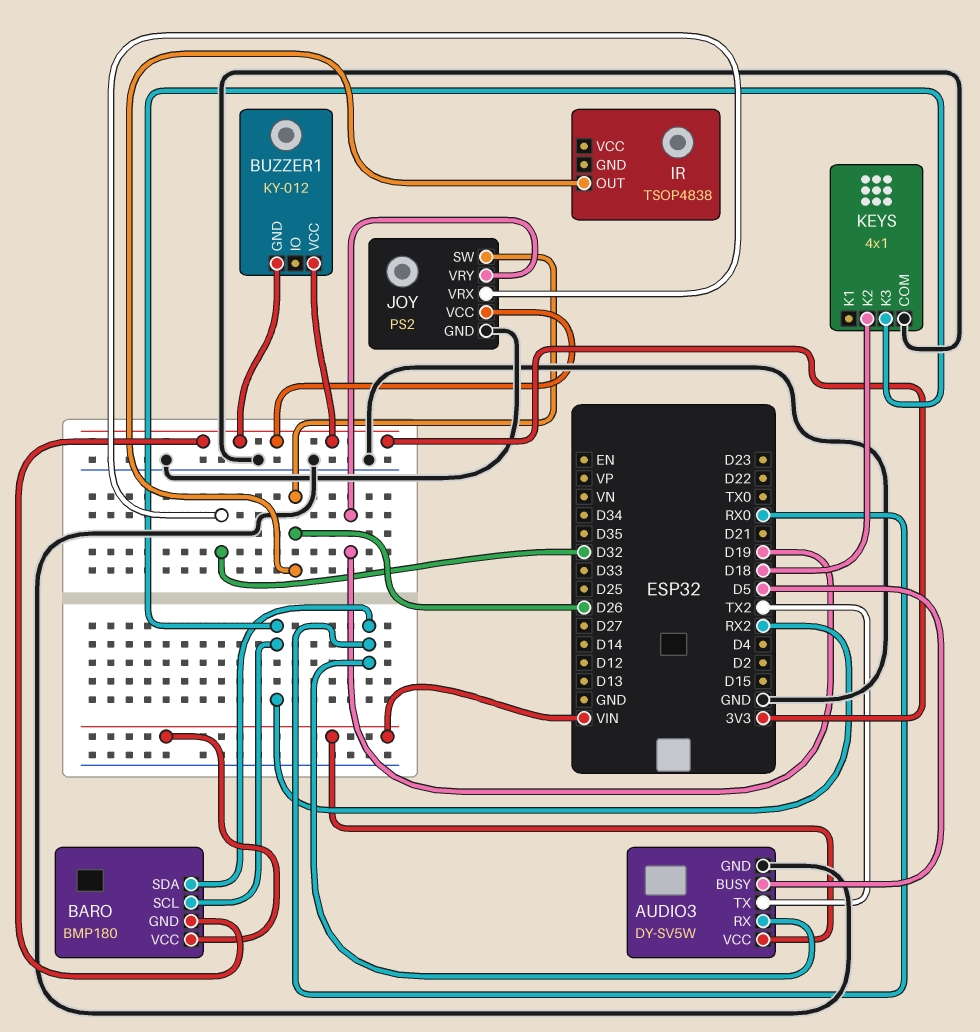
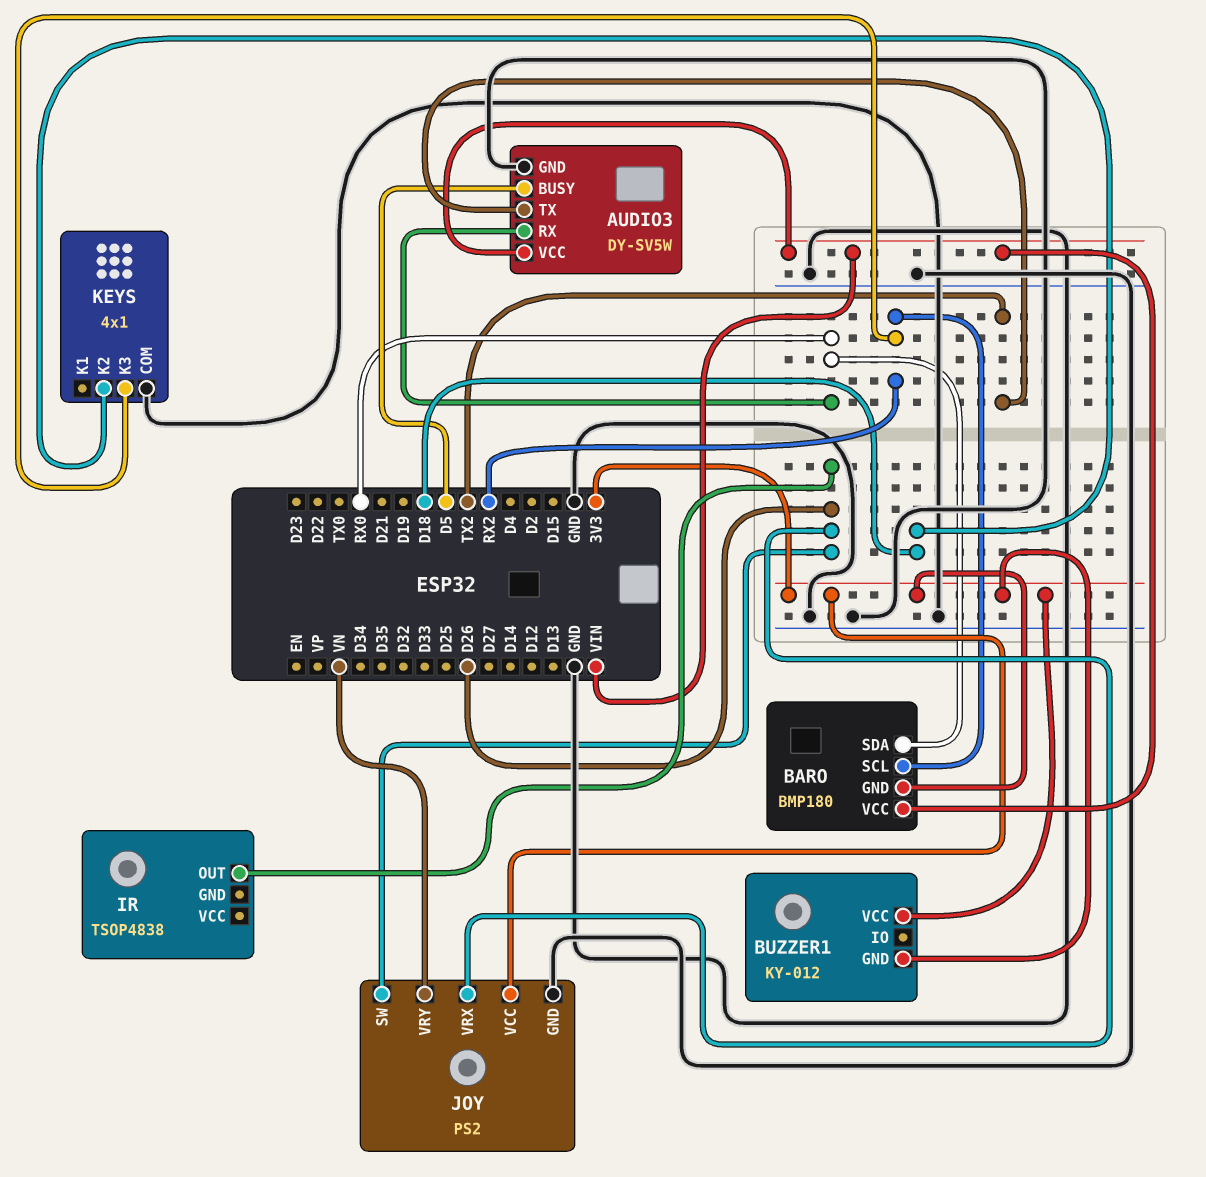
JOY pin VRX: D32 -> D26
JOY pin VRY: D19 -> VN

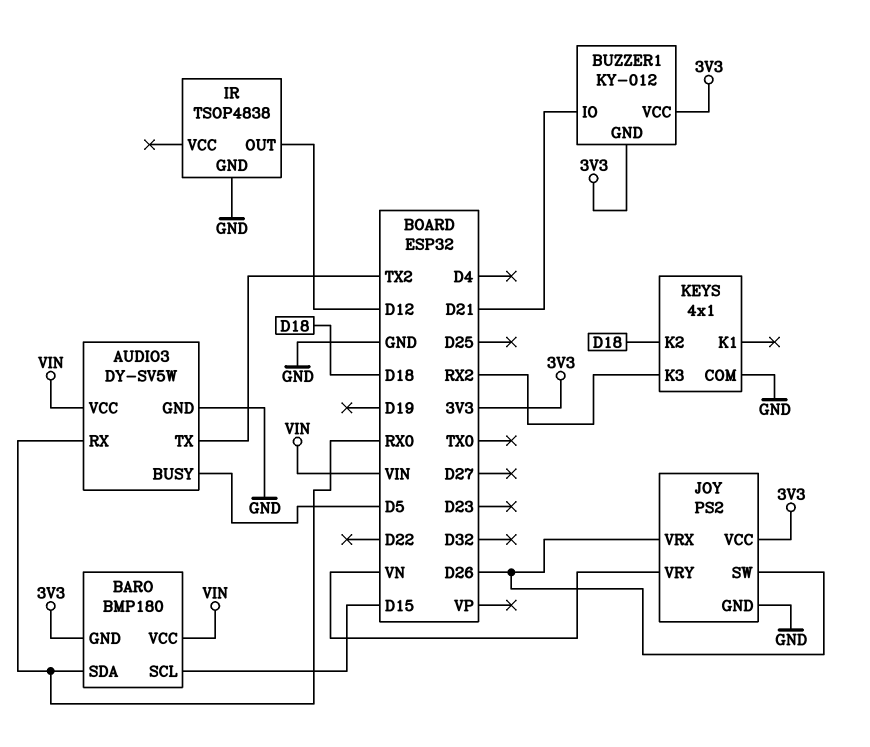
BARO pin SCL: RX2 -> D15
BUZZER1 pin IO: none -> D21
IR pin GND: none -> GND
IR pin OUT: D26 -> D12

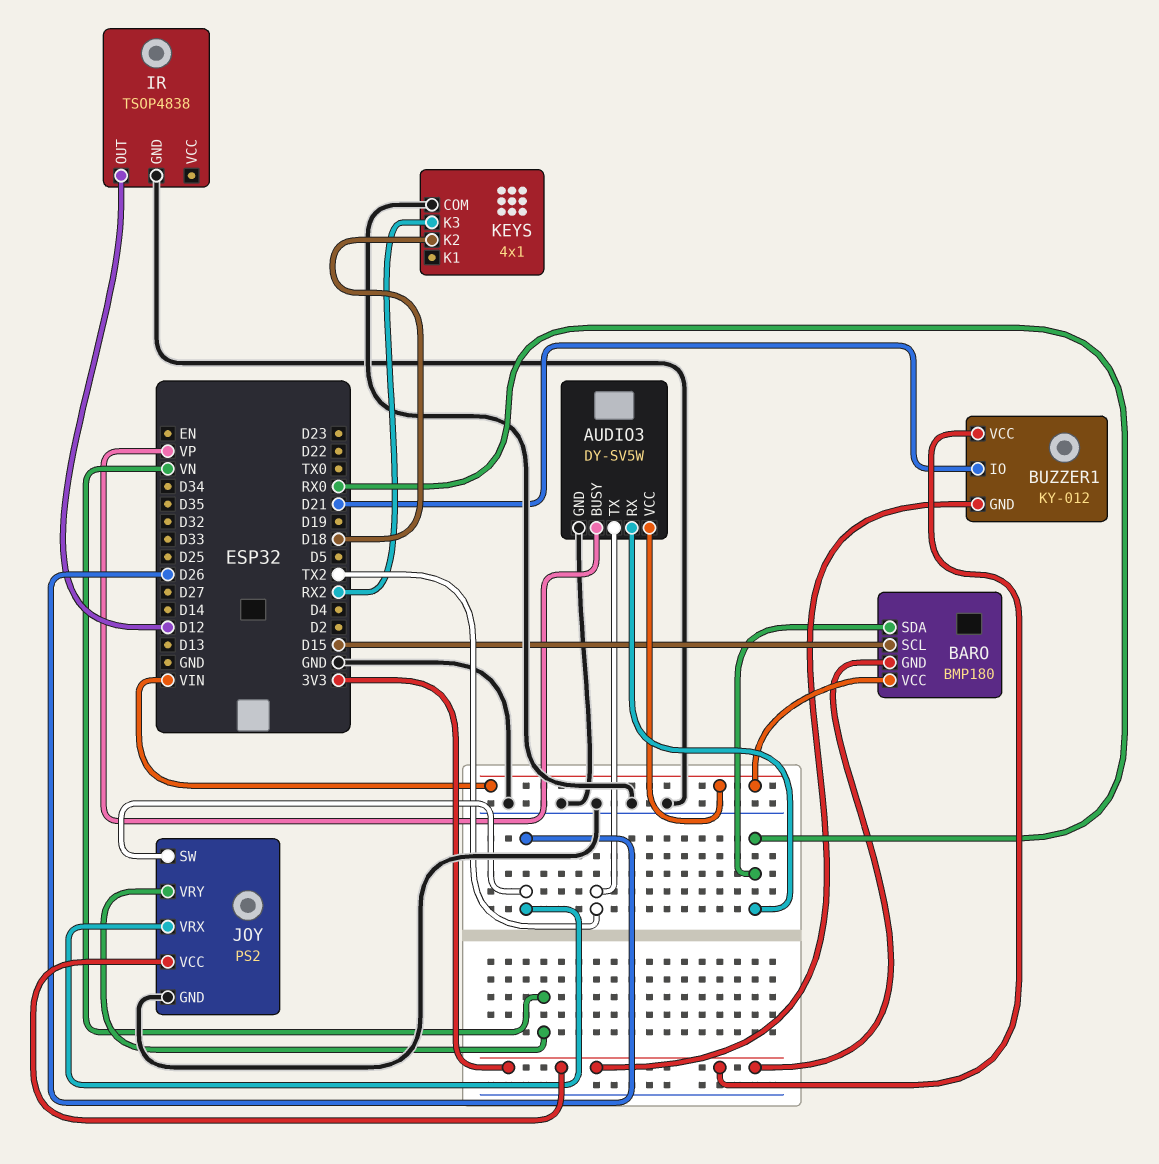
AUDIO3 pin BUSY: D5 -> VP

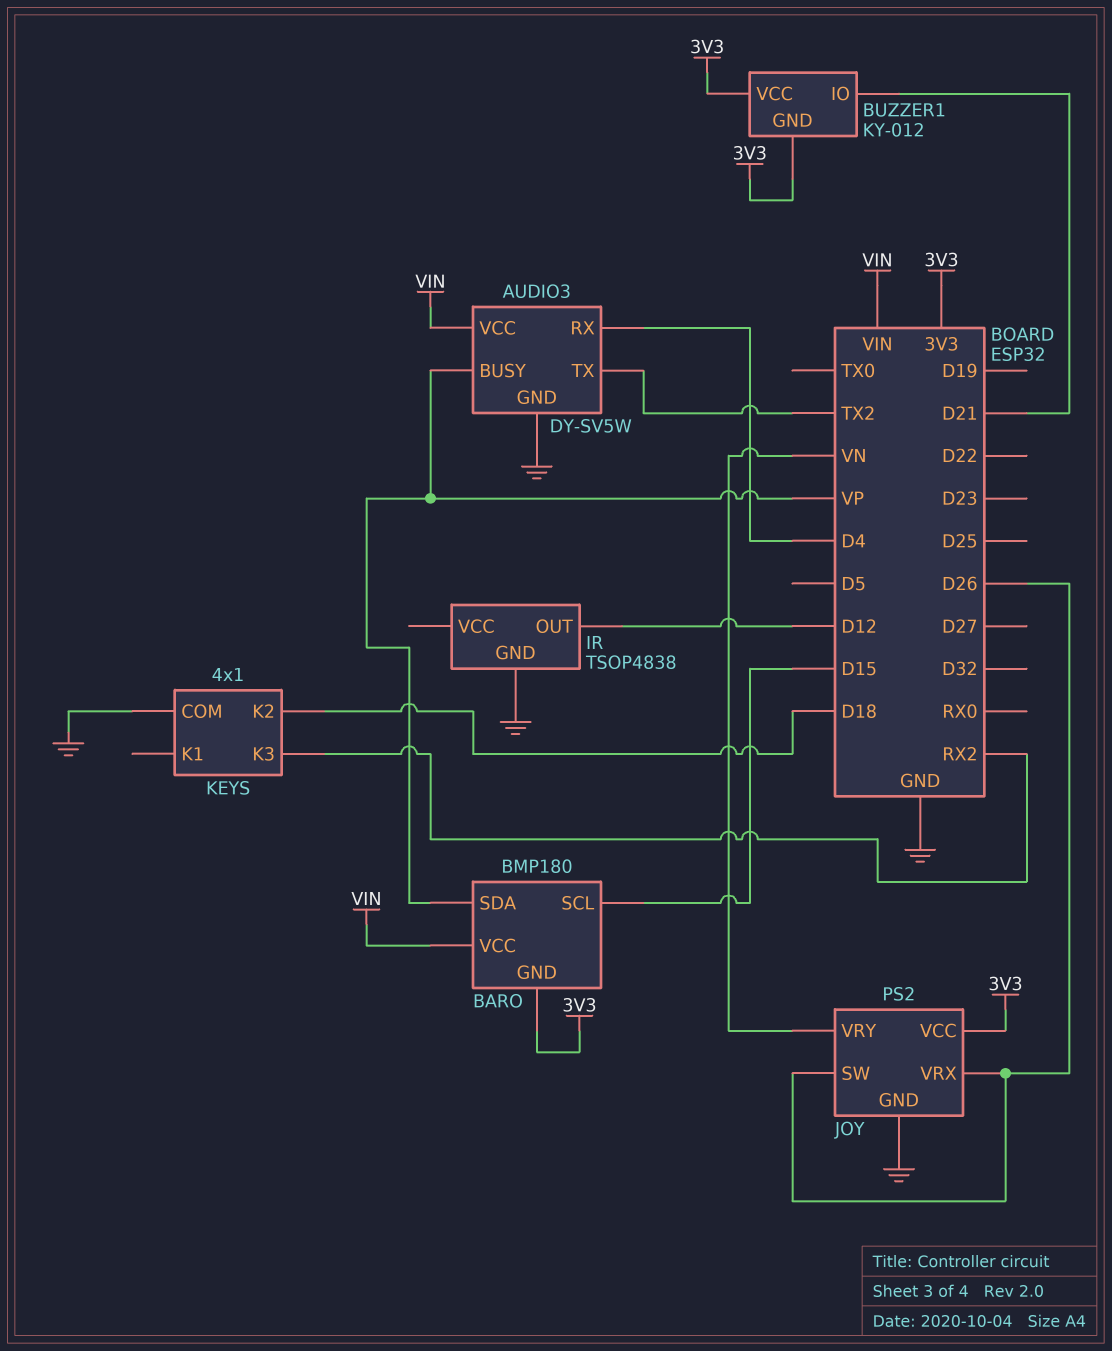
AUDIO3 pin RX: RX0 -> D4
BARO pin SDA: RX0 -> VP

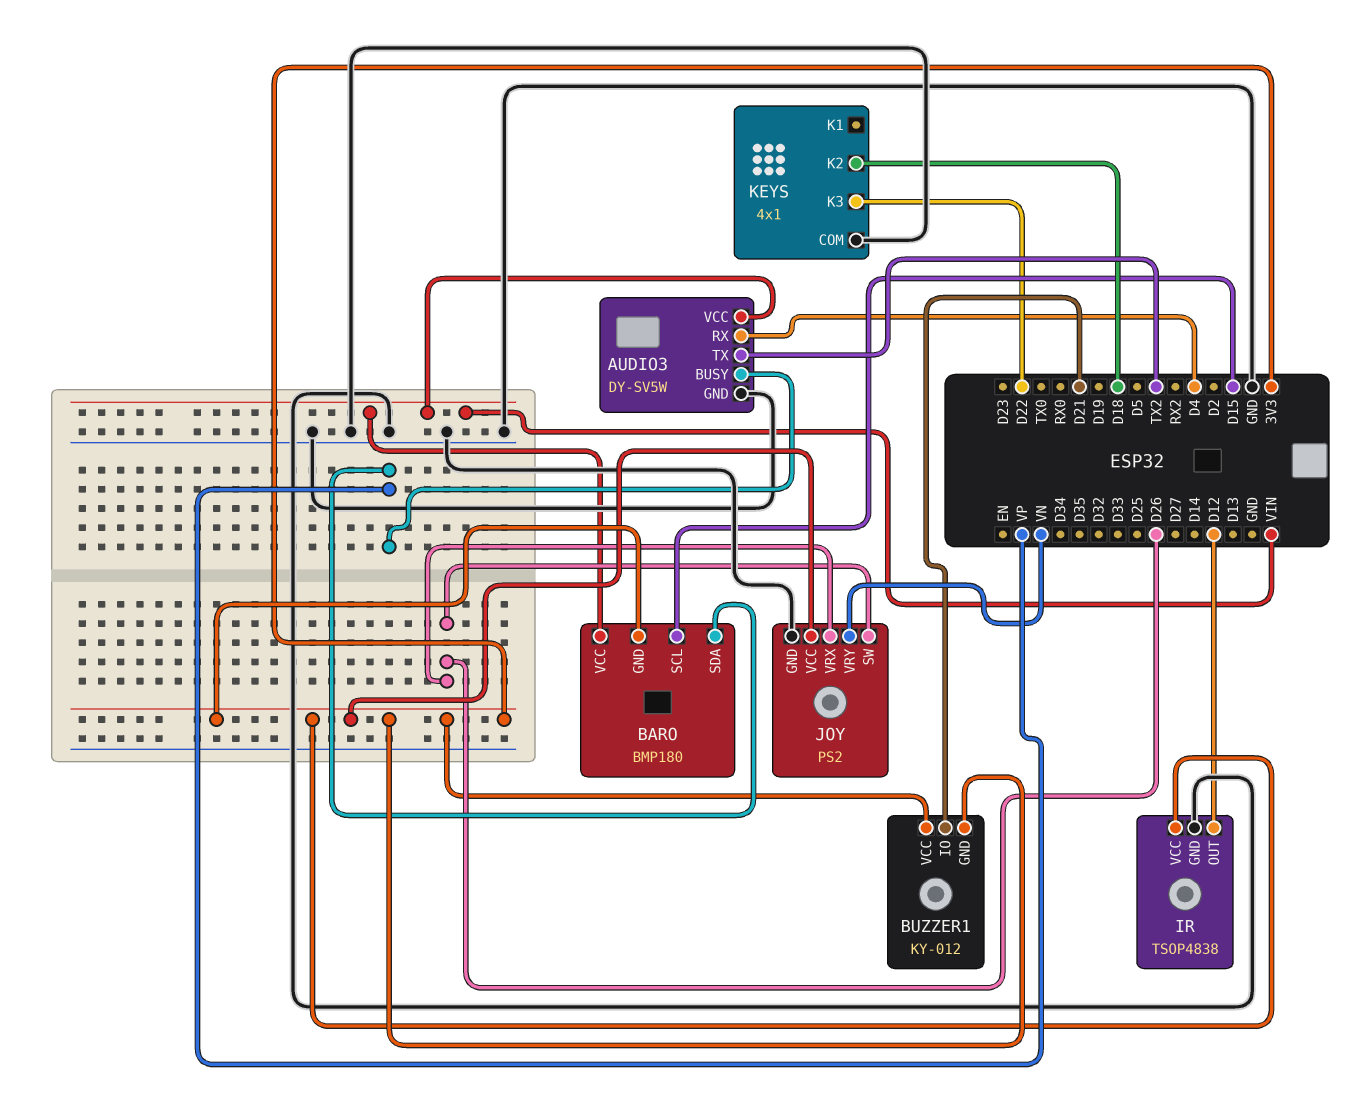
IR pin VCC: none -> 3V3
KEYS pin K3: RX2 -> D22

